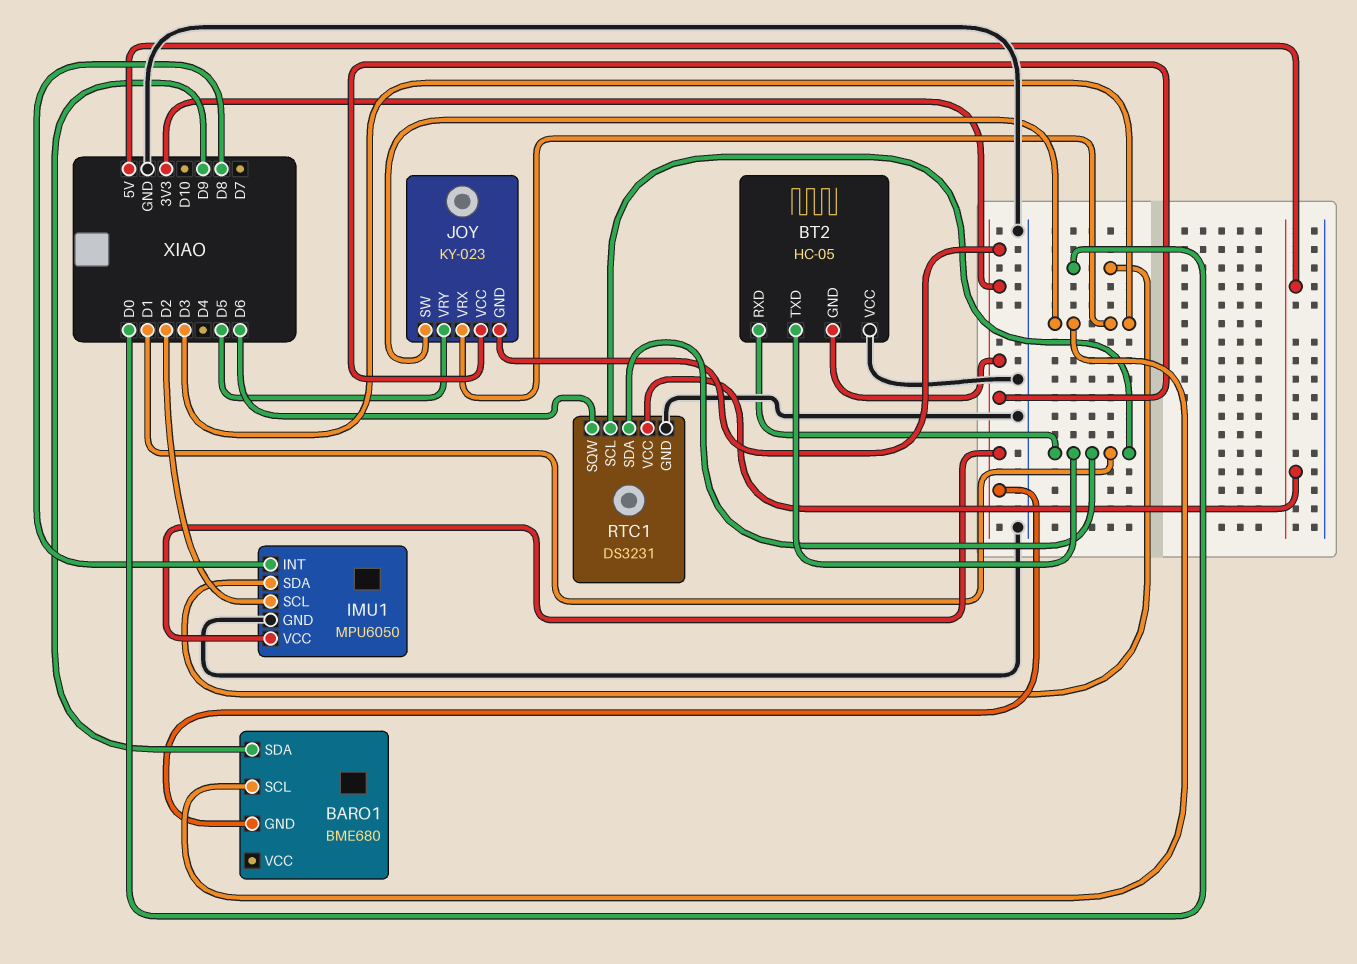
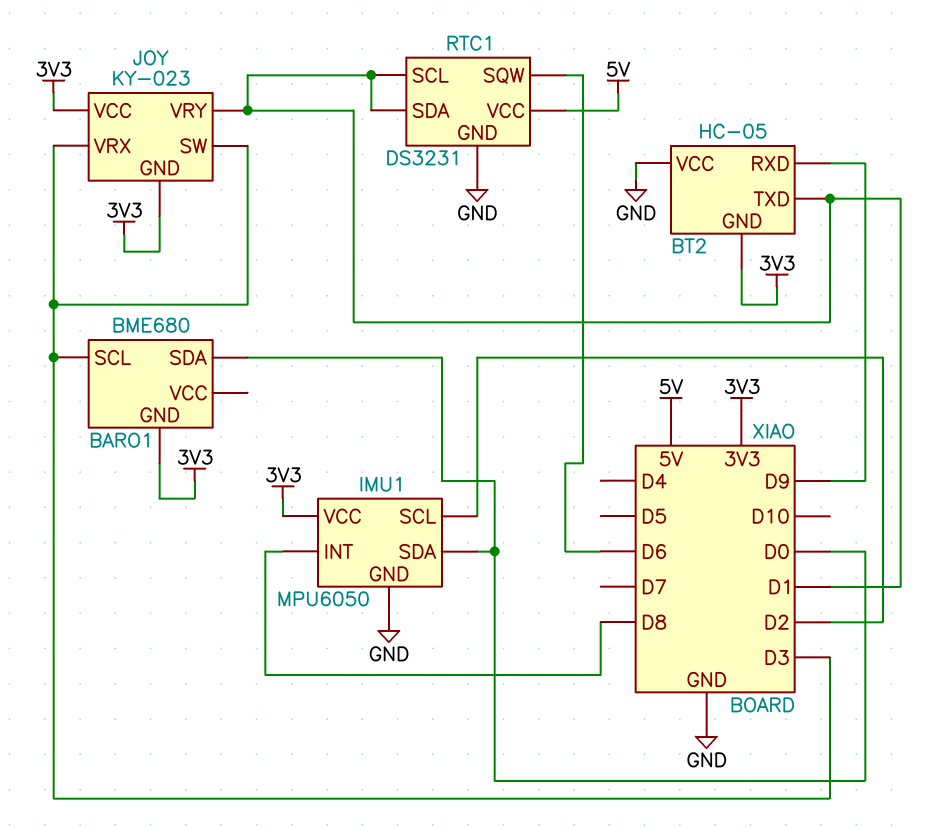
BARO1 pin SDA: D9 -> D0
BT2 pin RXD: D1 -> D9
JOY pin VRY: D5 -> D1

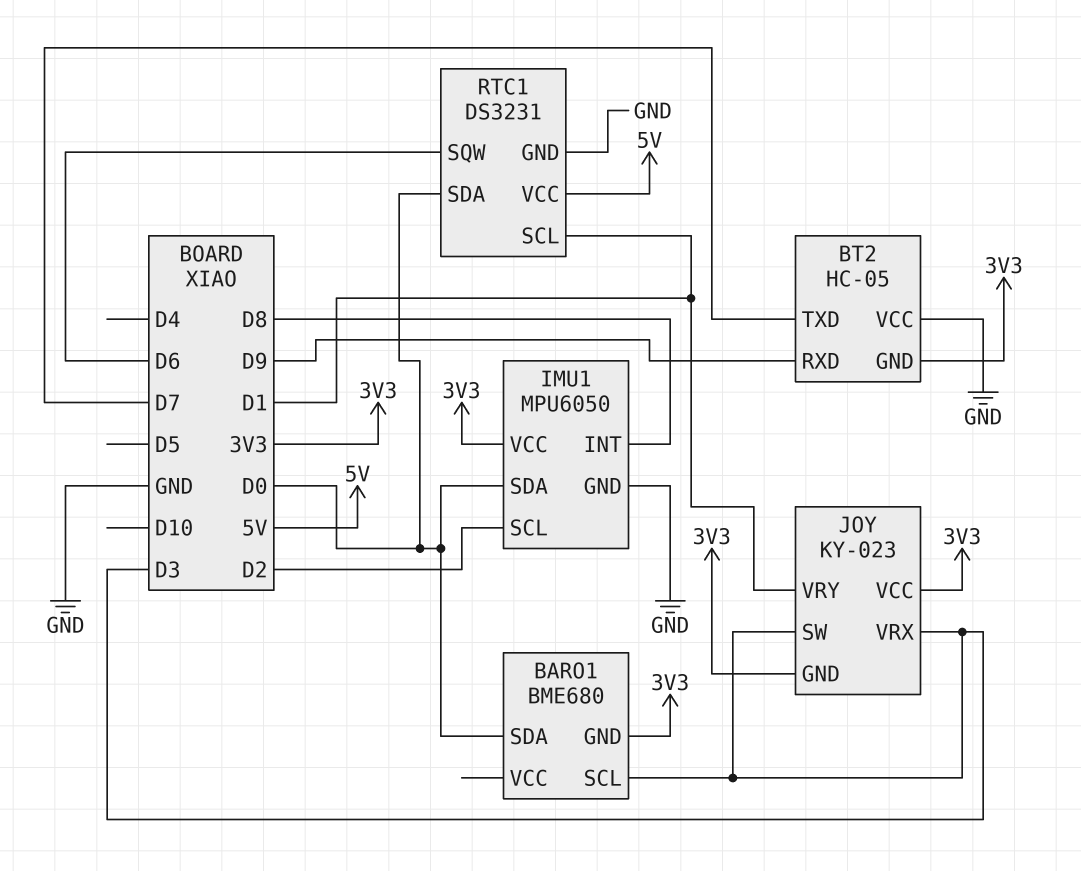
BT2 pin TXD: D1 -> D7
RTC1 pin SDA: D1 -> D0

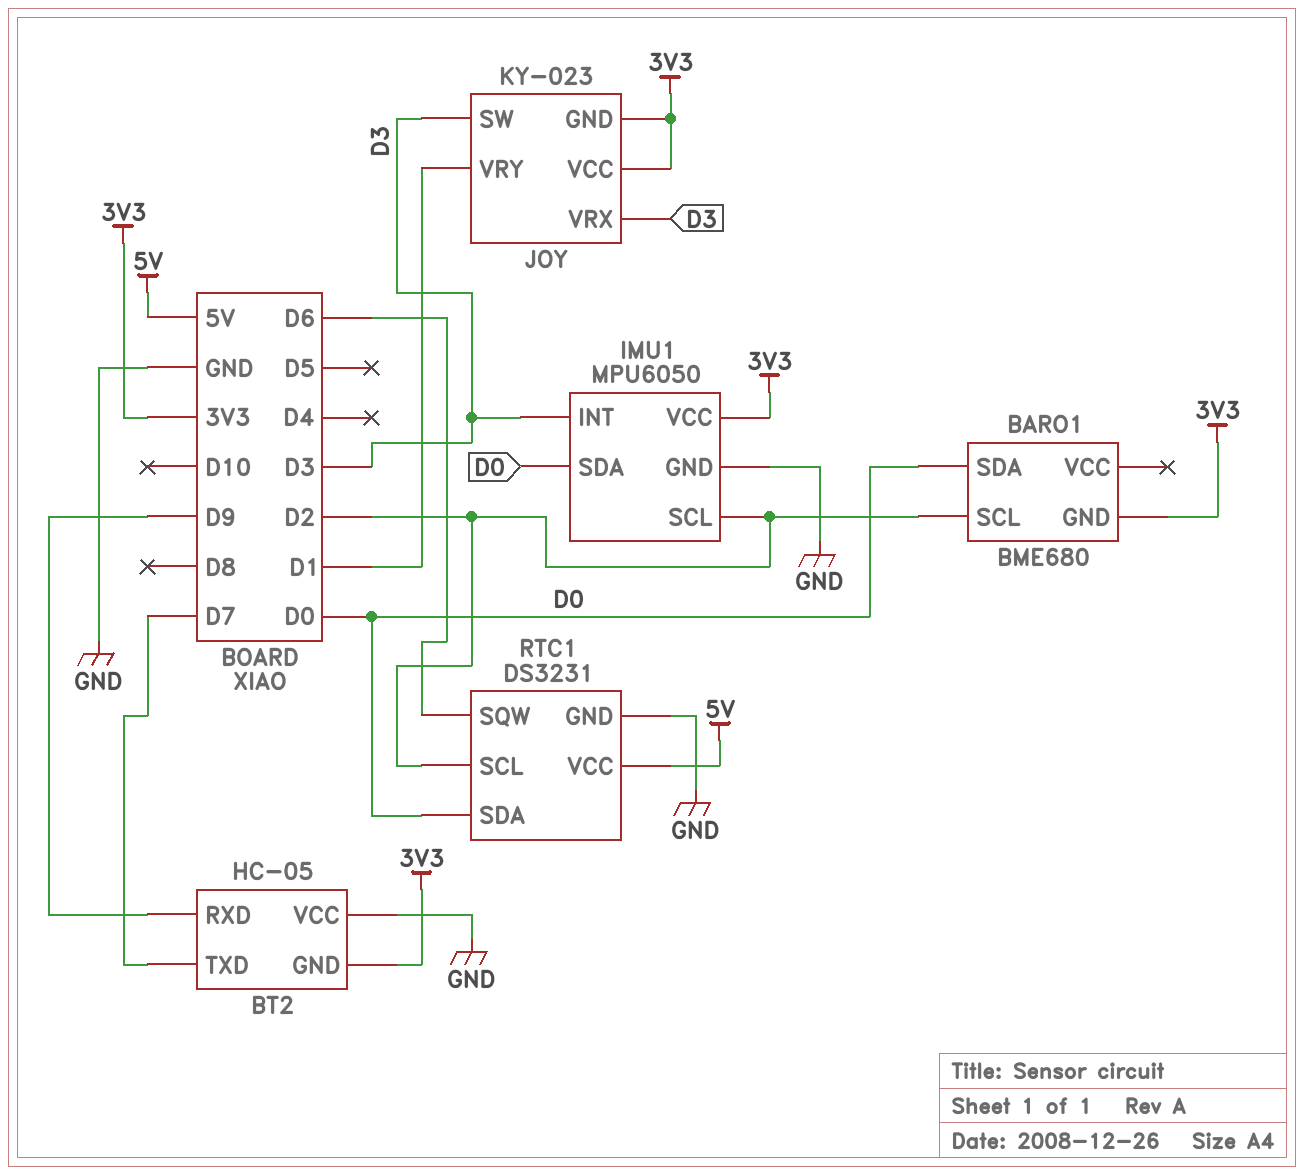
BARO1 pin SCL: D3 -> D2
IMU1 pin INT: D8 -> D3
RTC1 pin SCL: D1 -> D2

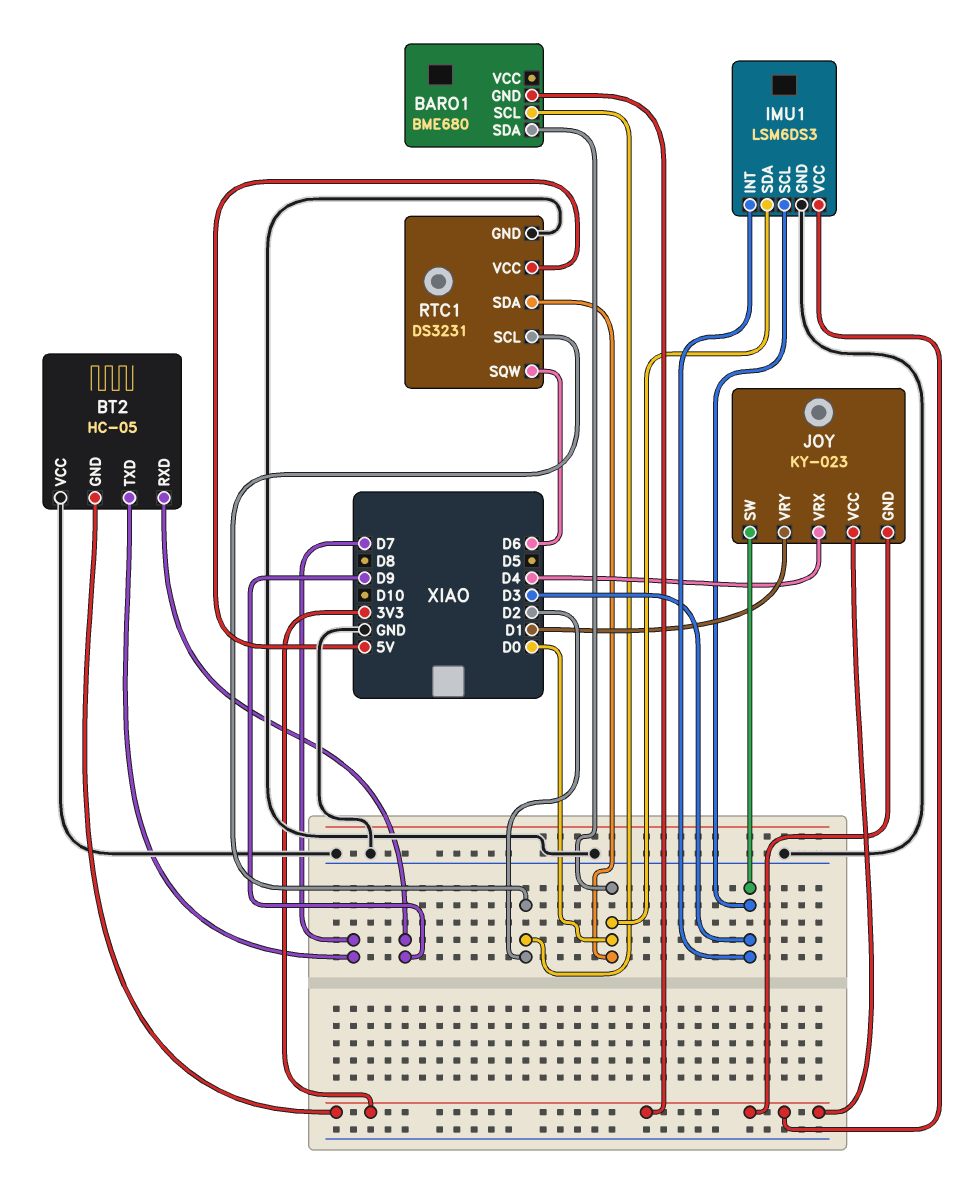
IMU1: MPU6050 -> LSM6DS3
IMU1 pin SCL: D2 -> D3
JOY pin VRX: D3 -> D4

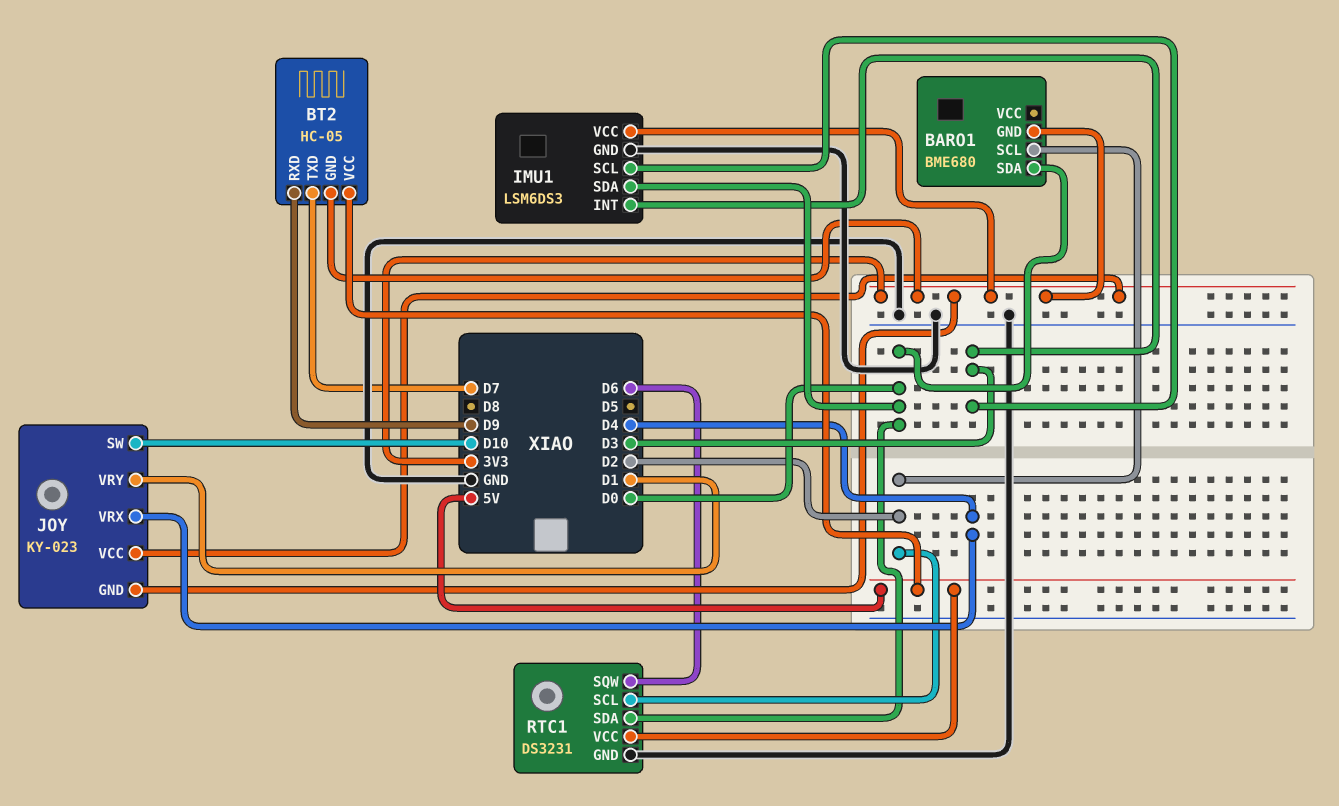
BT2 pin VCC: GND -> 5V
JOY pin SW: D3 -> D10

